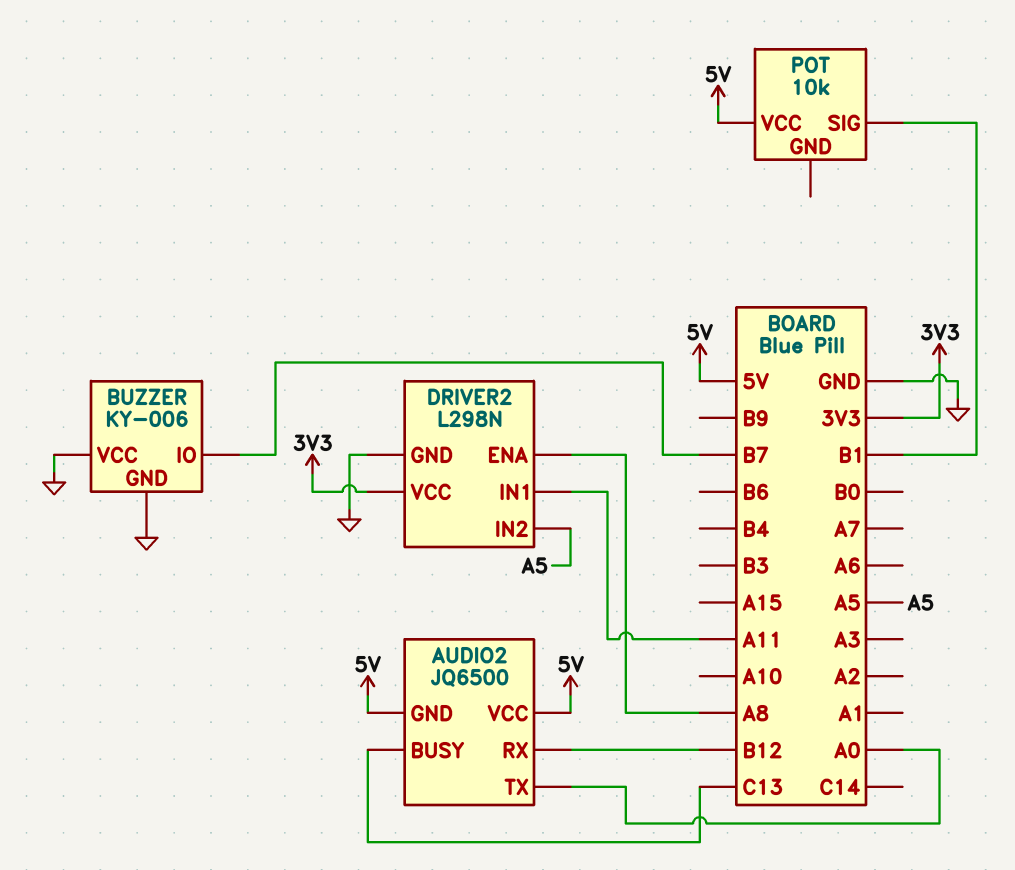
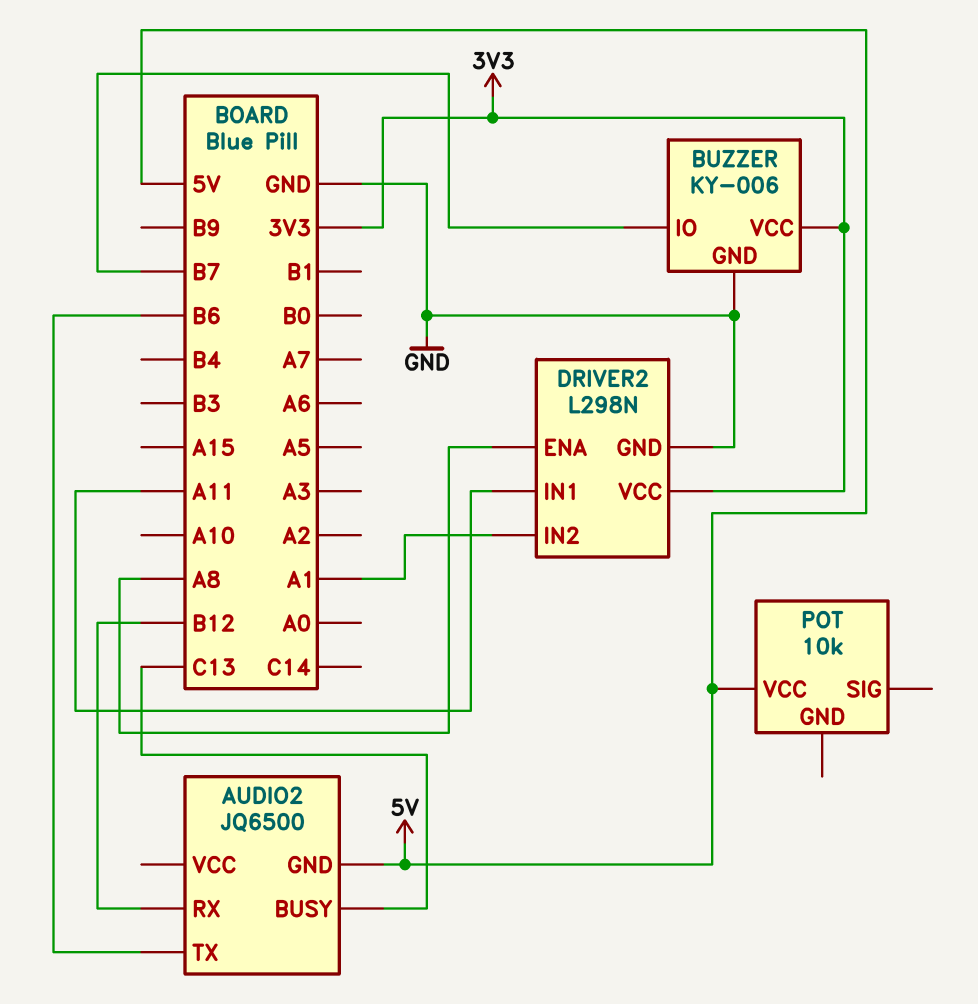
AUDIO2 pin TX: A0 -> B6
AUDIO2 pin VCC: 5V -> none
BUZZER pin VCC: GND -> 3V3
DRIVER2 pin IN2: A5 -> A1
POT pin SIG: B1 -> none

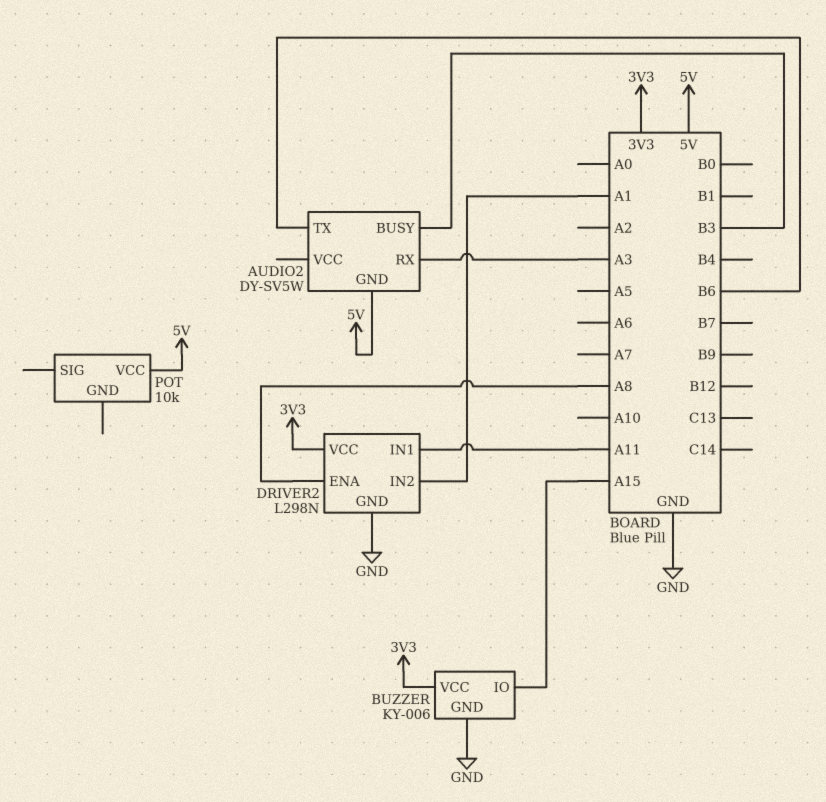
AUDIO2: JQ6500 -> DY-SV5W
AUDIO2 pin BUSY: C13 -> B3
AUDIO2 pin RX: B12 -> A3
BUZZER pin IO: B7 -> A15

